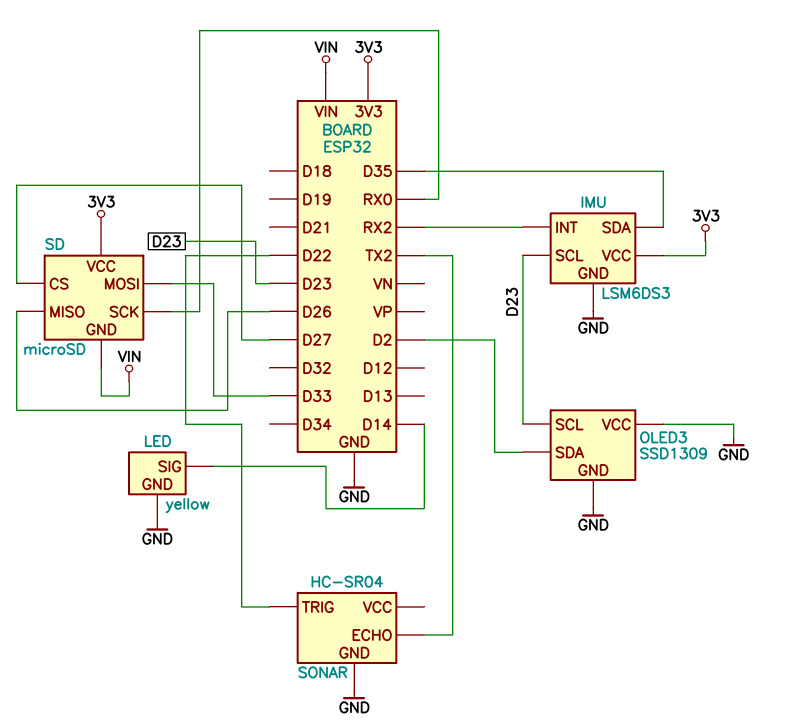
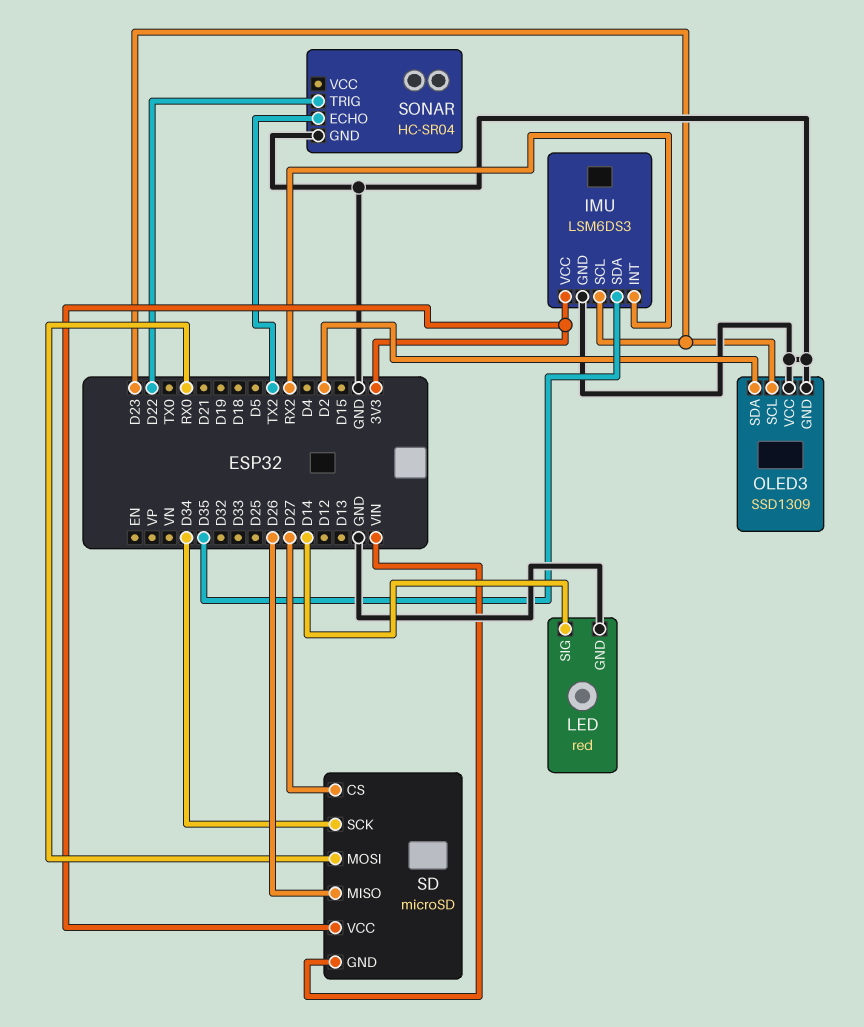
LED: yellow -> red
SD pin MOSI: D33 -> RX0
SD pin SCK: RX0 -> D34

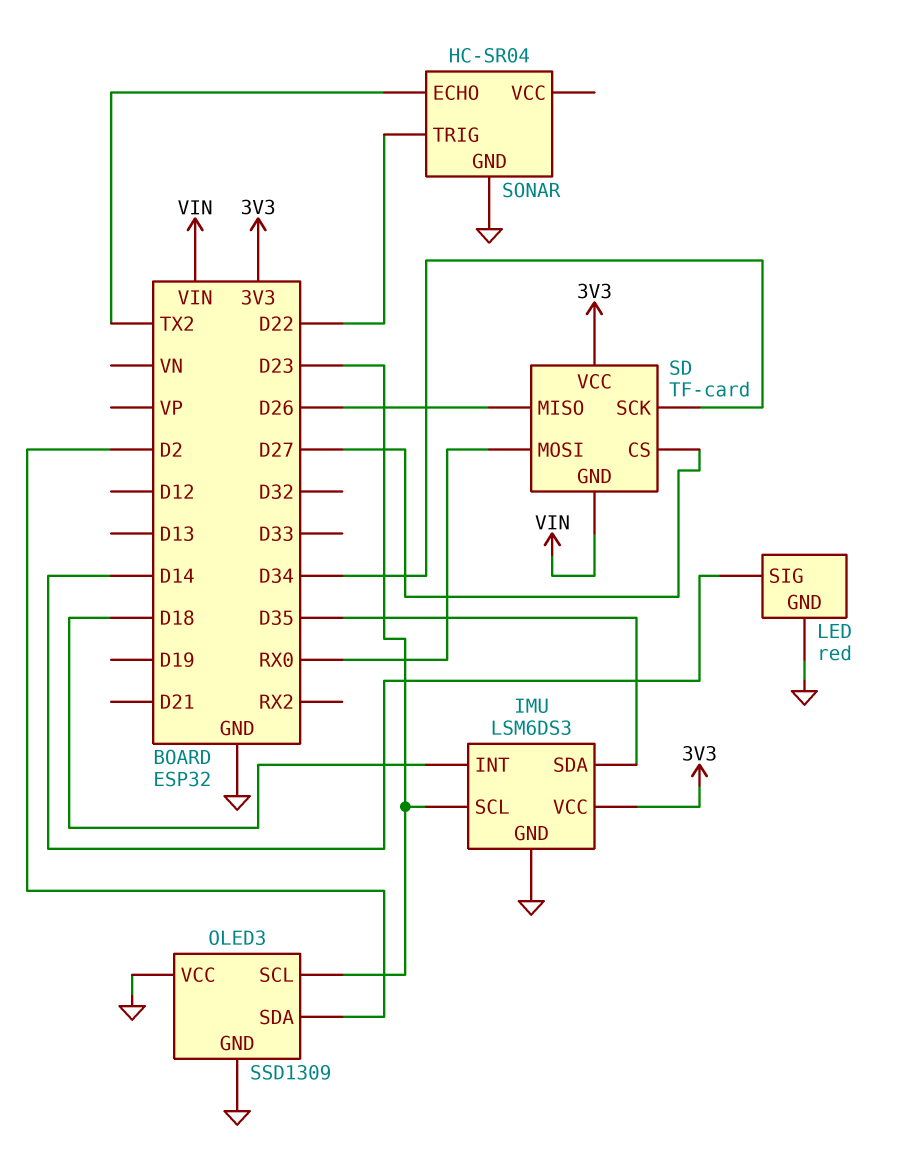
IMU pin INT: RX2 -> D18
SD: microSD -> TF-card

